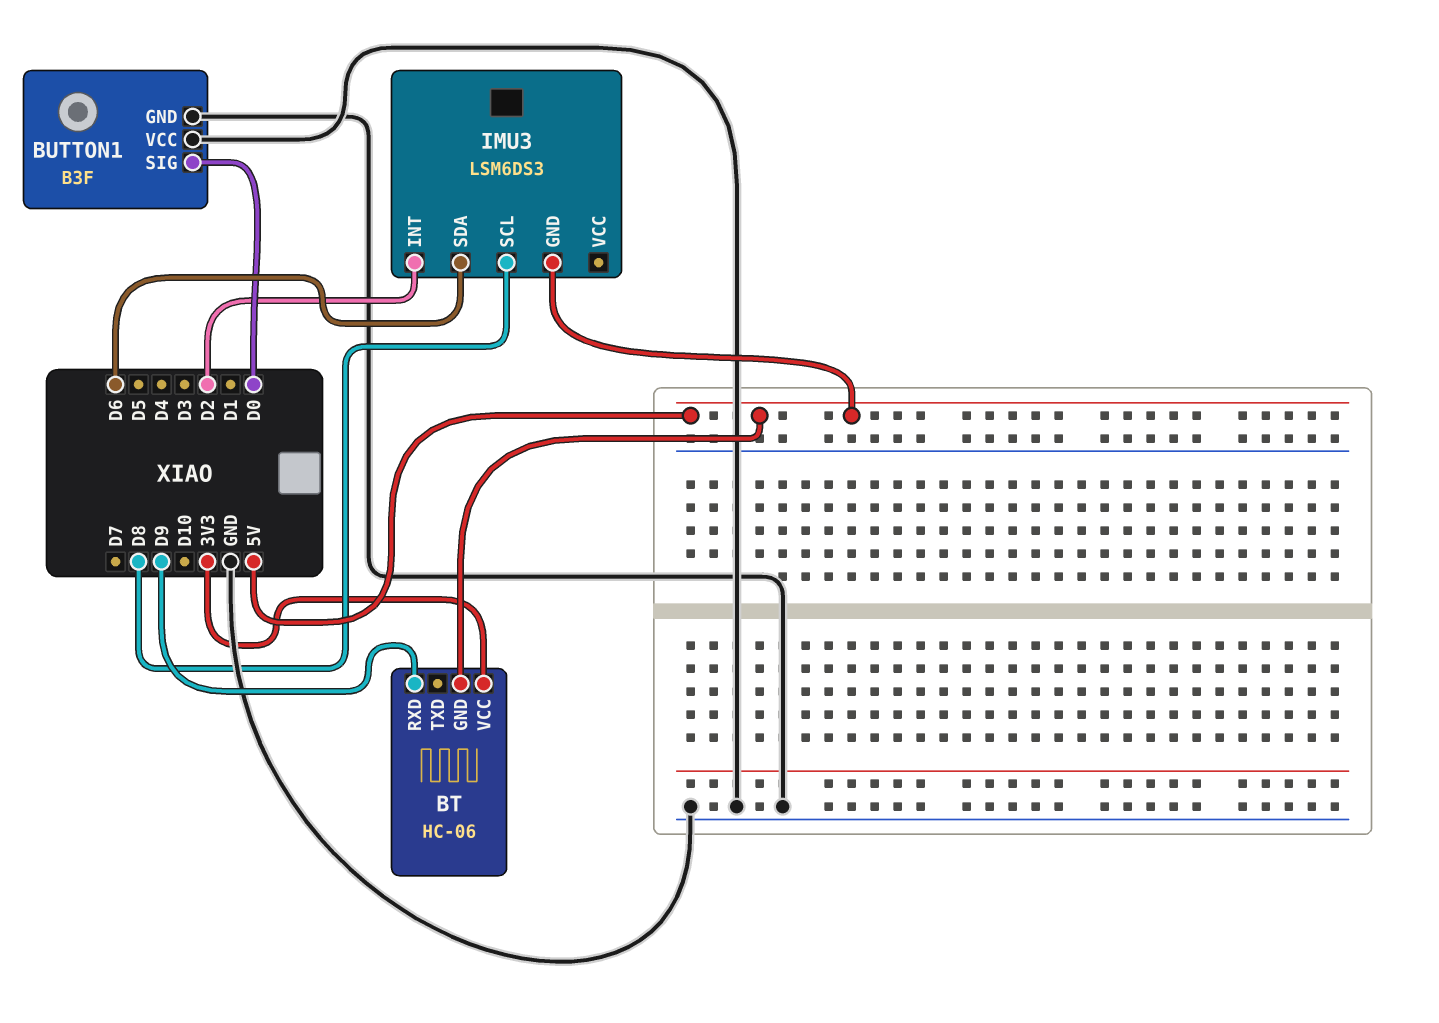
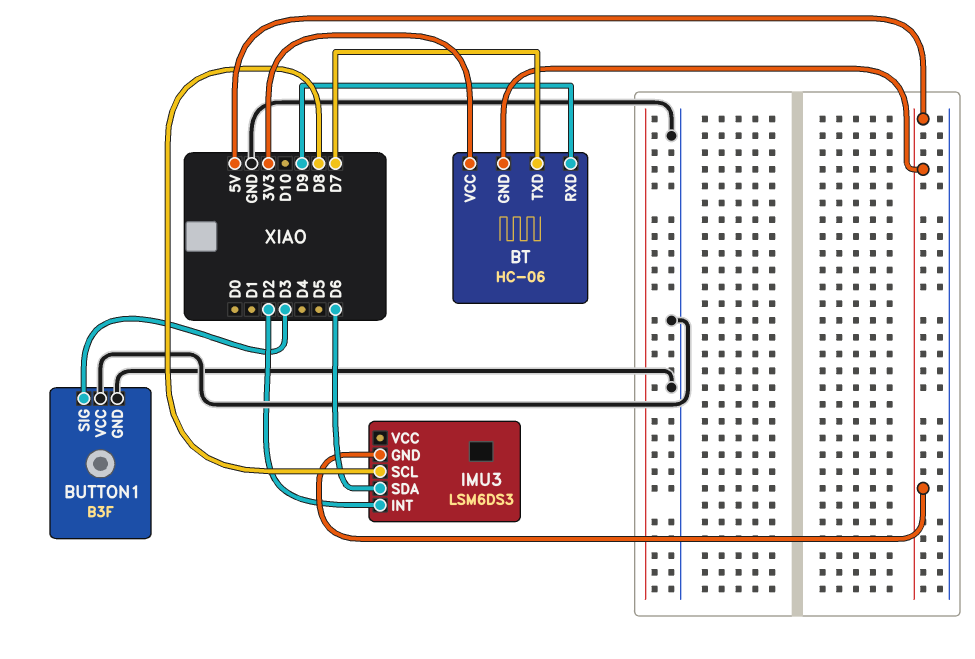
BT pin TXD: none -> D7
BUTTON1 pin SIG: D0 -> D3

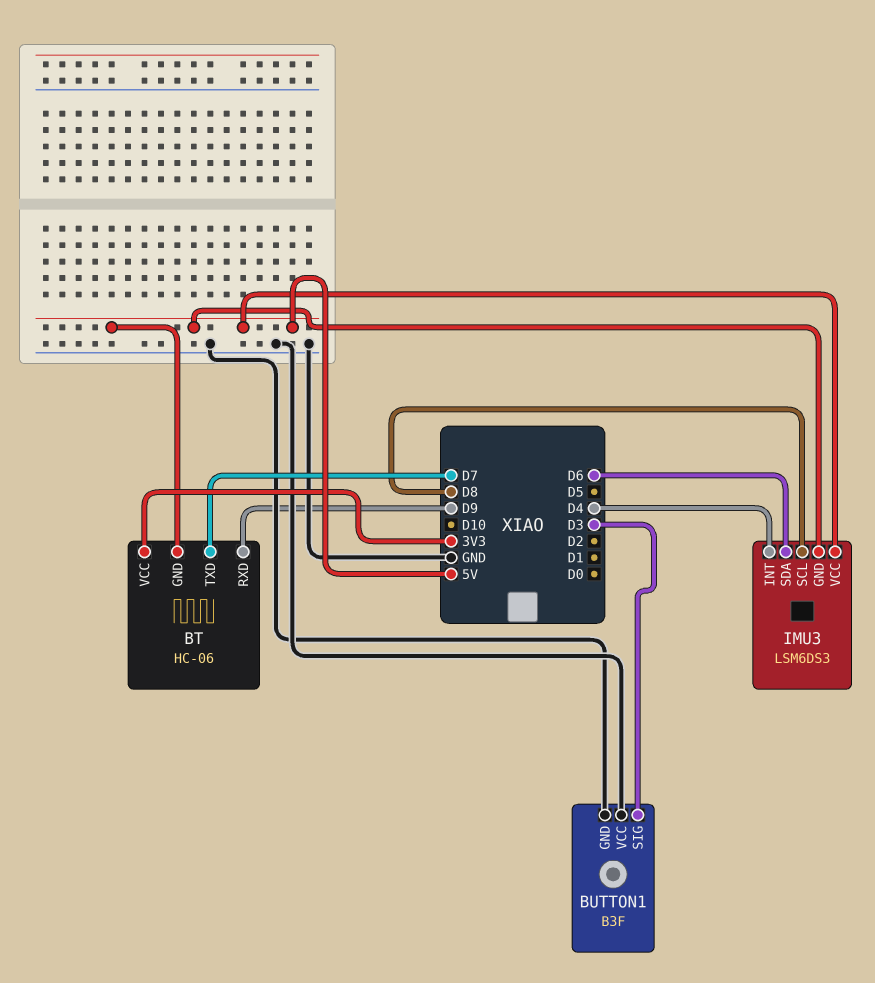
IMU3 pin INT: D2 -> D4
IMU3 pin VCC: none -> 5V

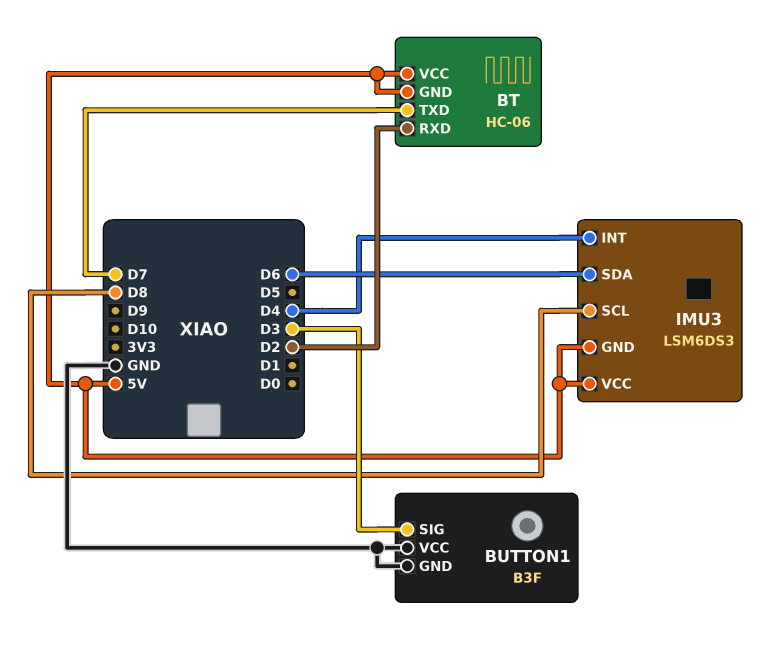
BT pin RXD: D9 -> D2
BT pin VCC: 3V3 -> 5V

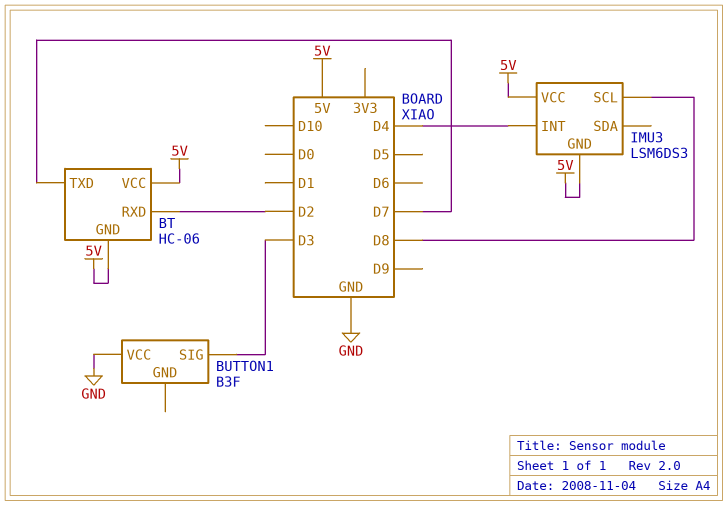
BUTTON1 pin GND: GND -> none
IMU3 pin SDA: D6 -> none

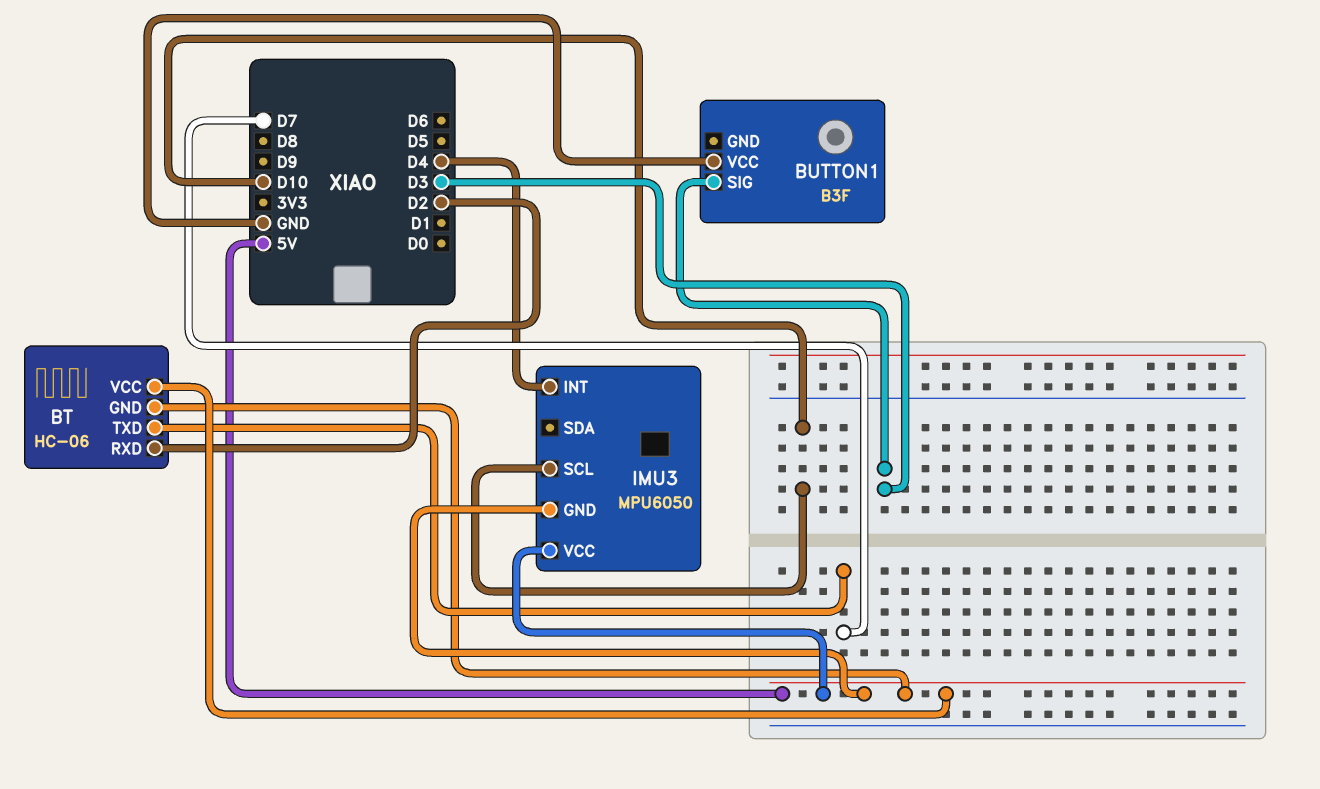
IMU3: LSM6DS3 -> MPU6050
IMU3 pin SCL: D8 -> D10

